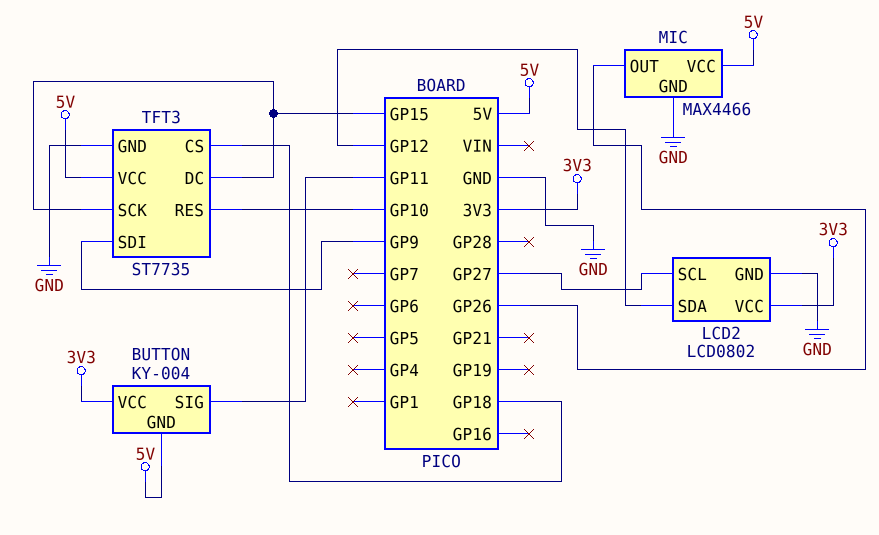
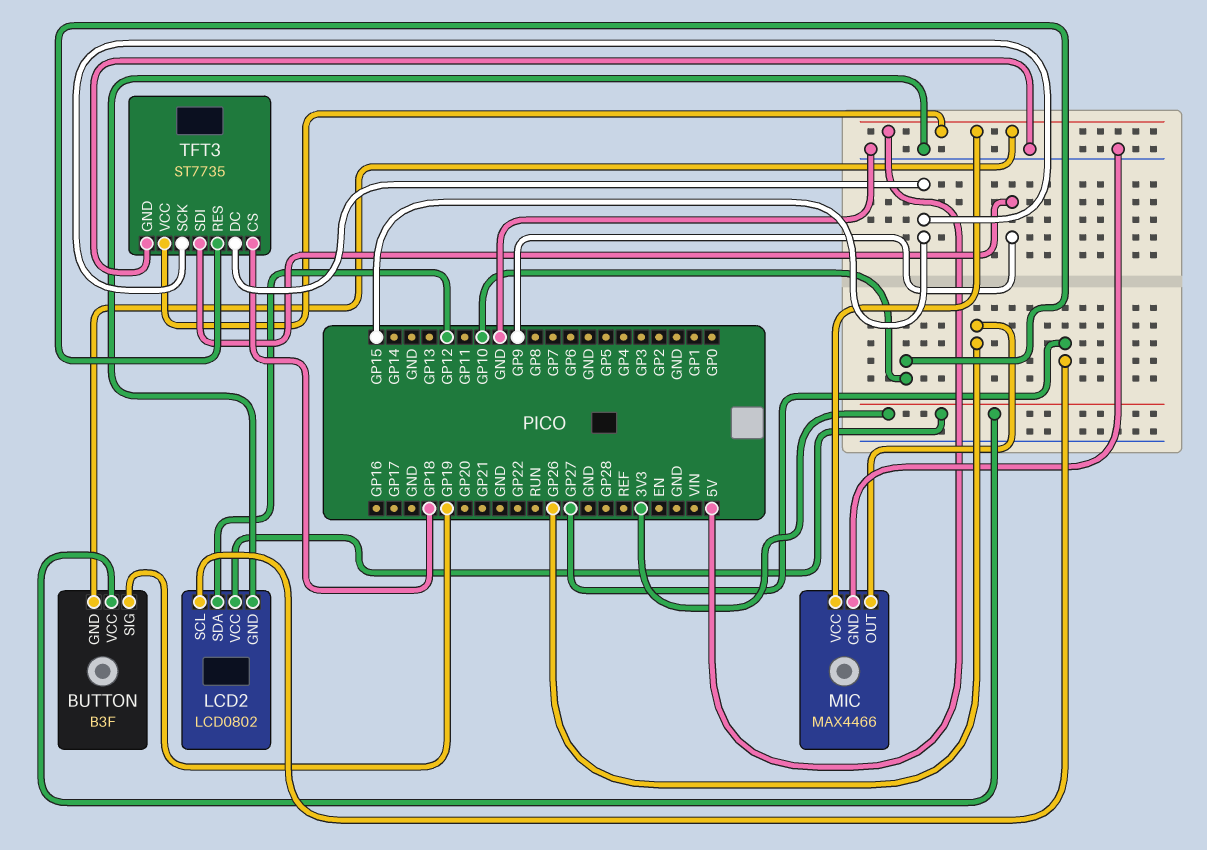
BUTTON: KY-004 -> B3F
BUTTON pin SIG: GP11 -> GP19

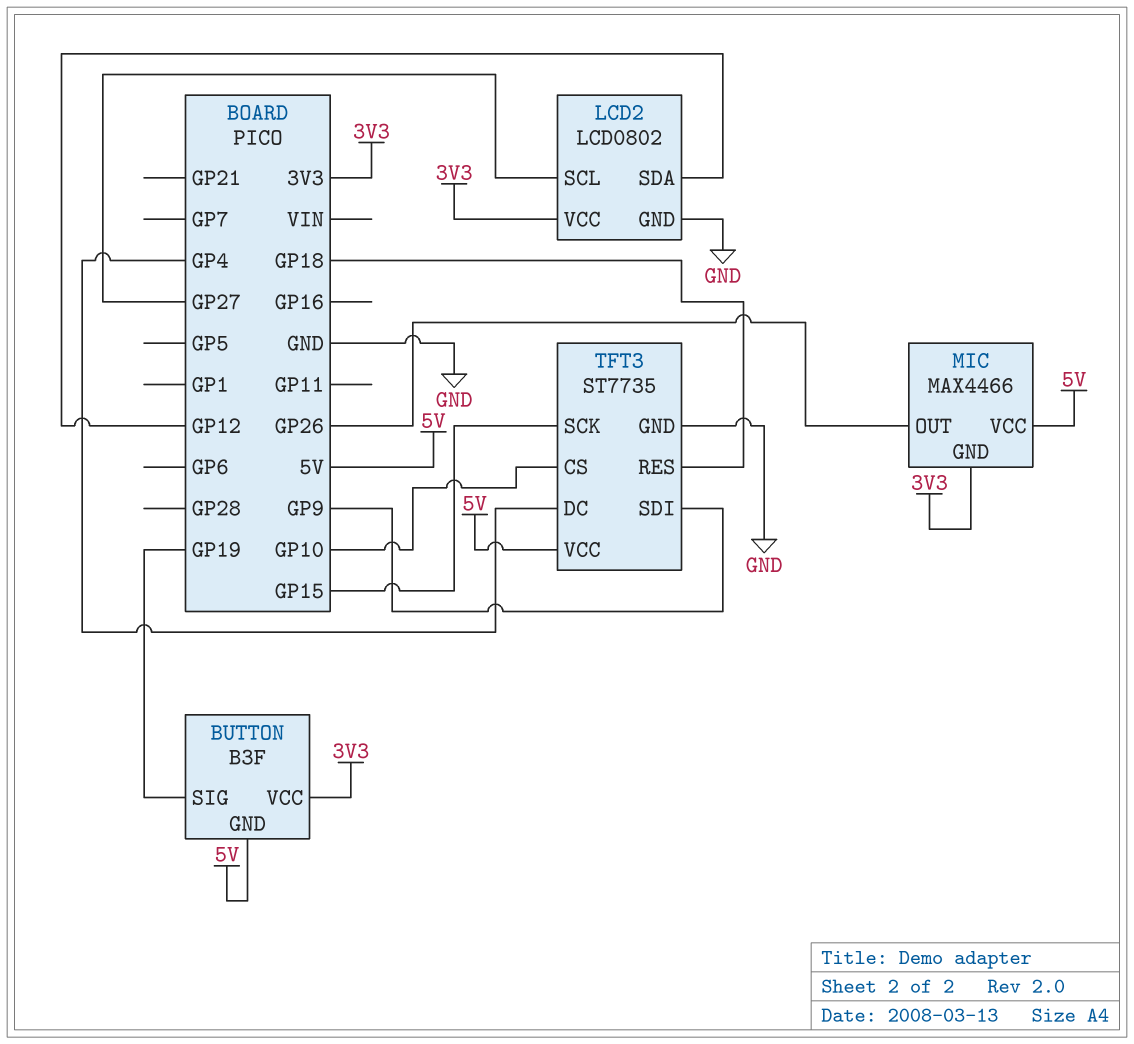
MIC pin GND: GND -> 3V3
TFT3 pin CS: GP18 -> GP10
TFT3 pin DC: GP15 -> GP4
TFT3 pin RES: GP10 -> GP18

